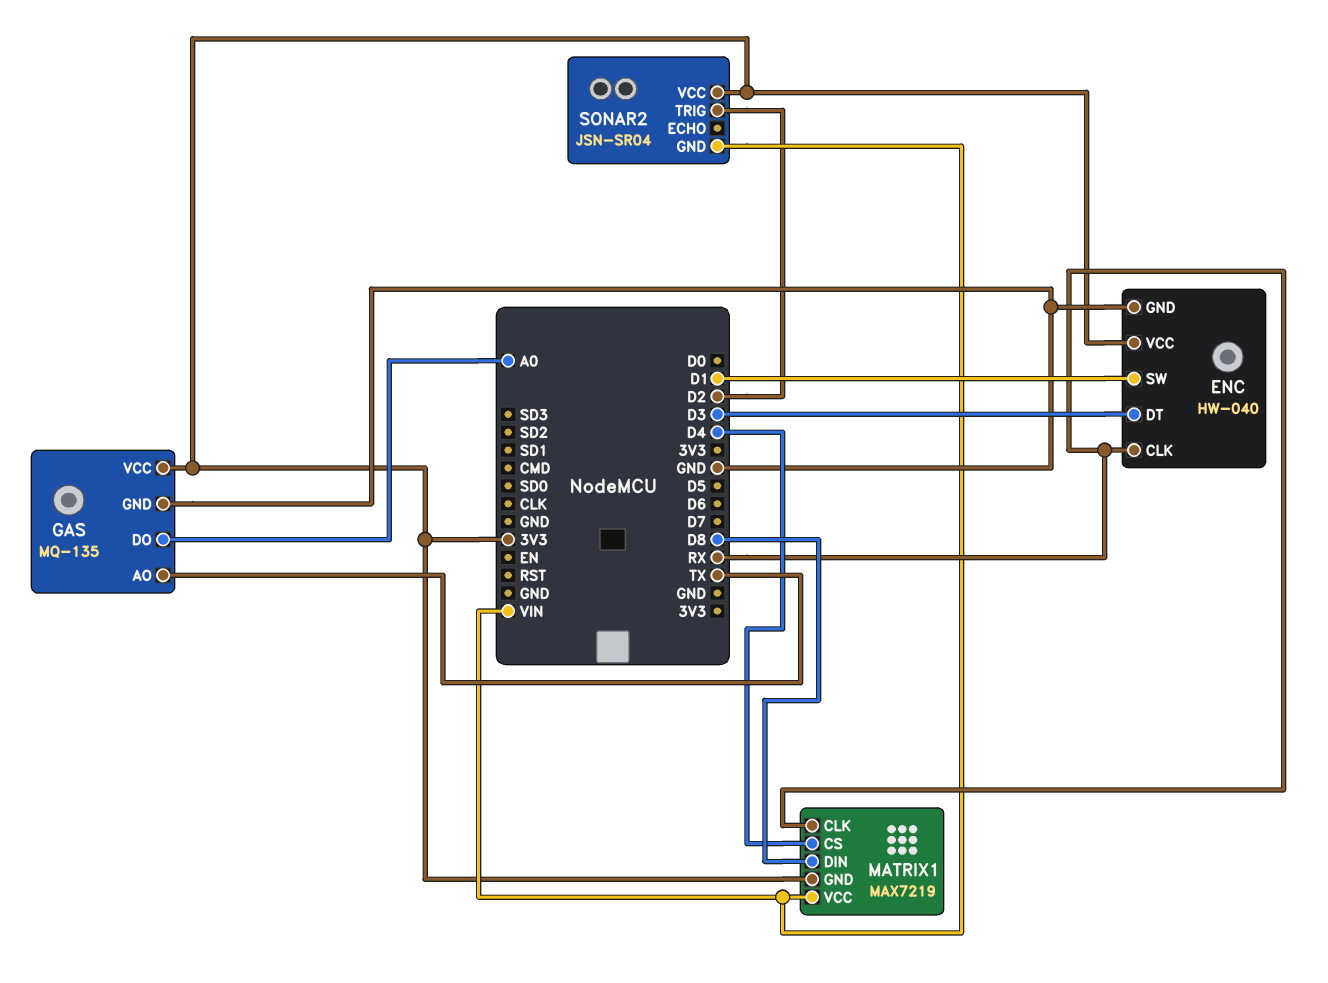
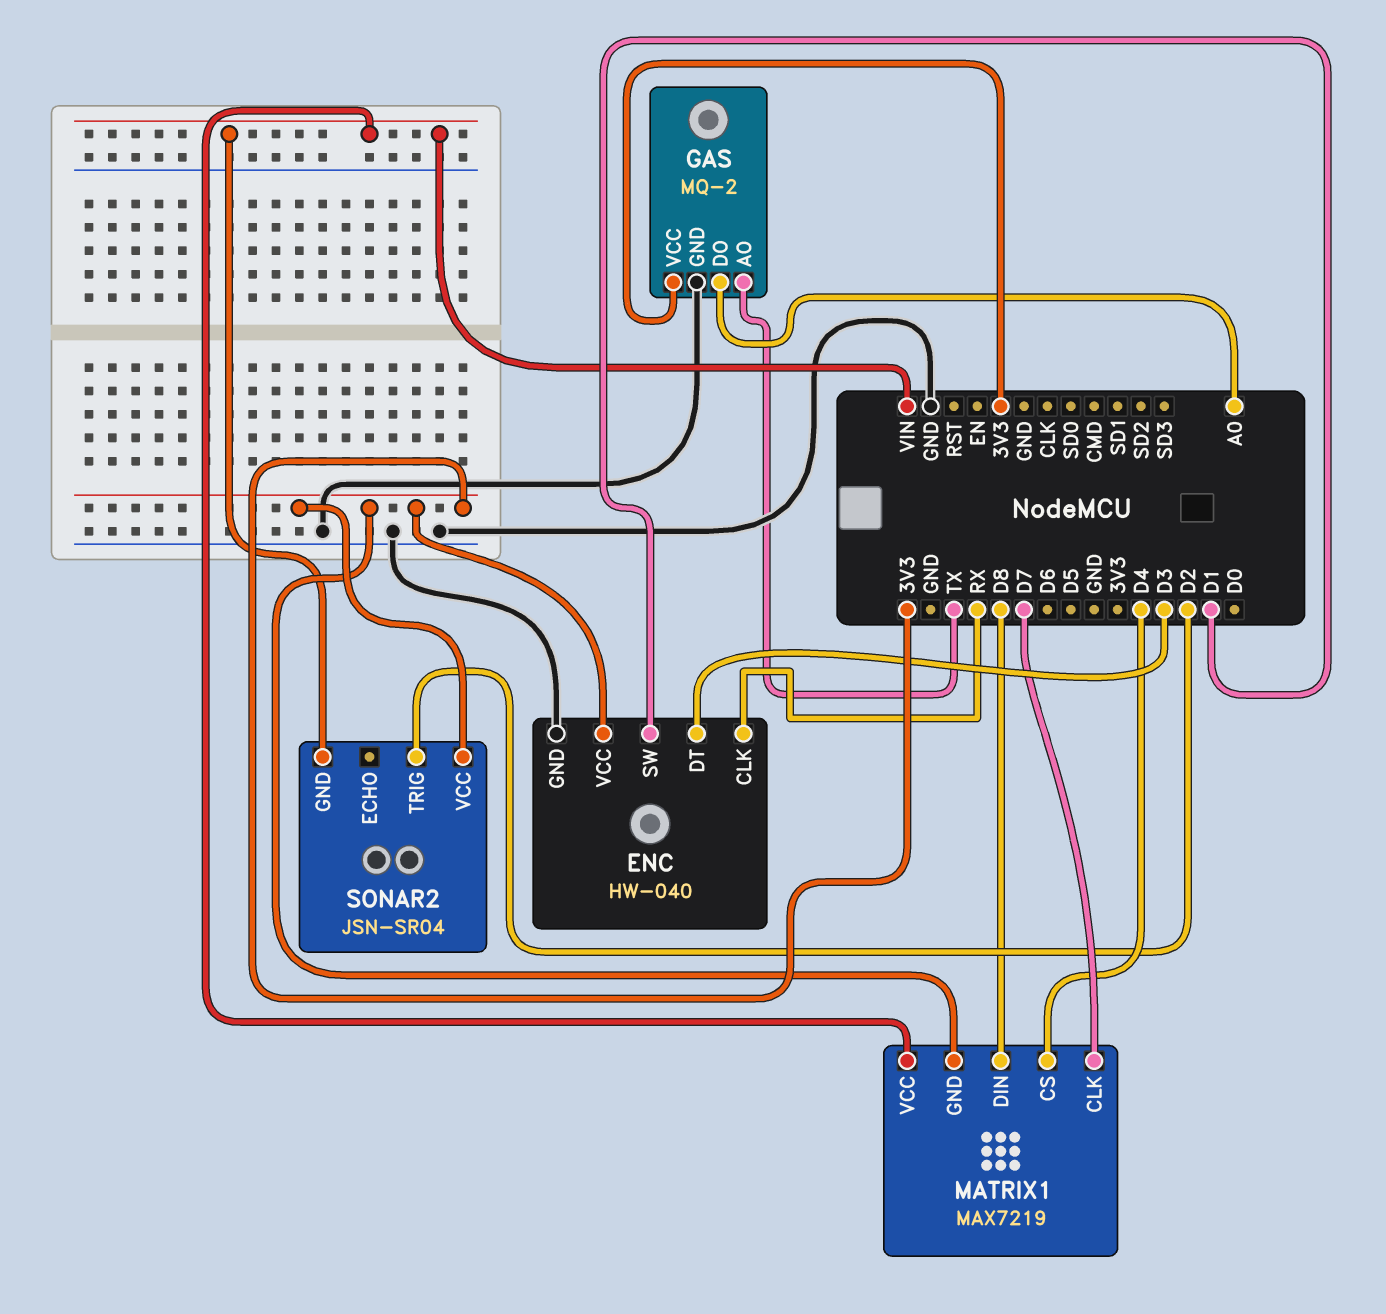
GAS: MQ-135 -> MQ-2
MATRIX1 pin CLK: RX -> D7

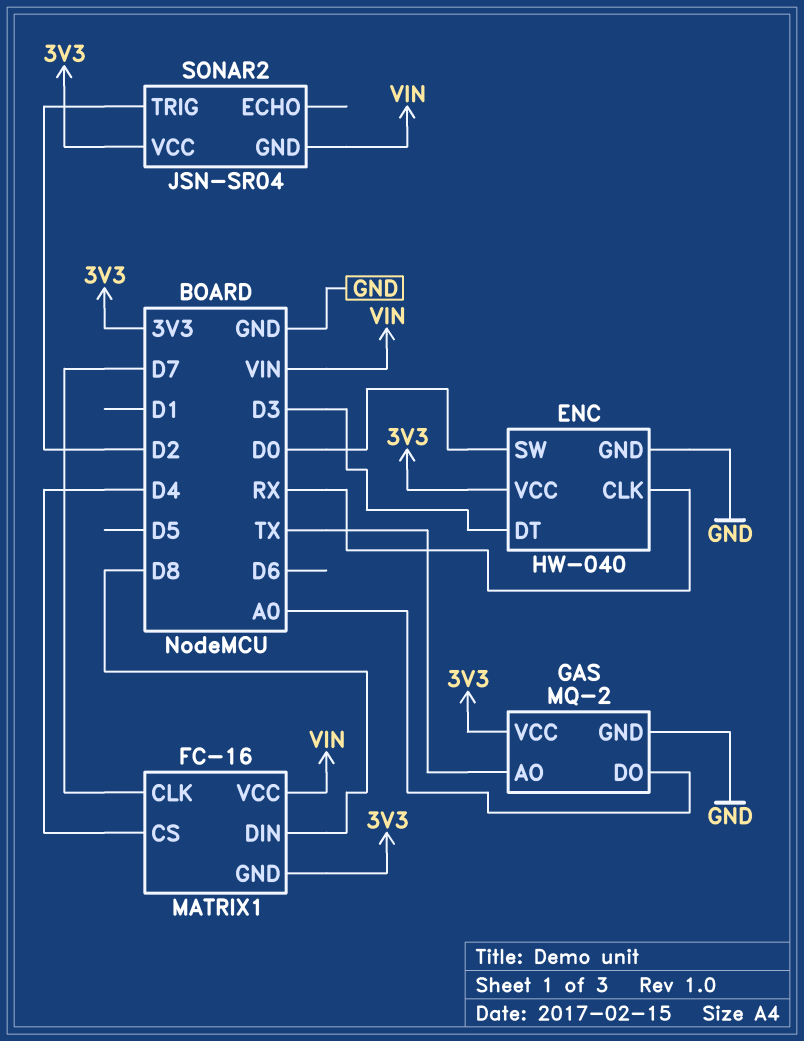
ENC pin SW: D1 -> D0
MATRIX1: MAX7219 -> FC-16

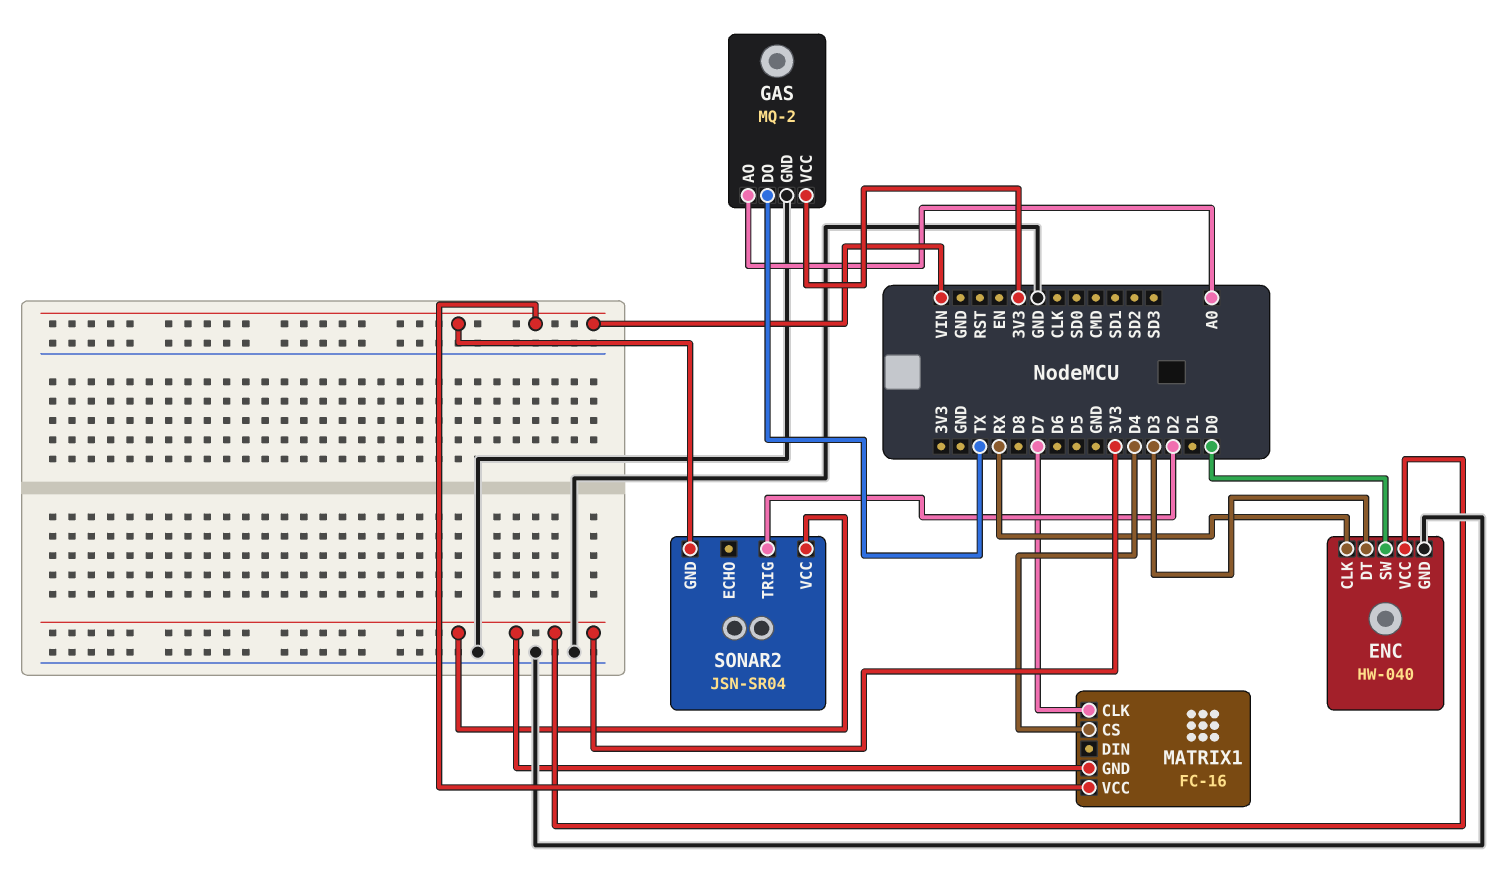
GAS pin AO: TX -> A0
GAS pin DO: A0 -> TX
MATRIX1 pin DIN: D8 -> none

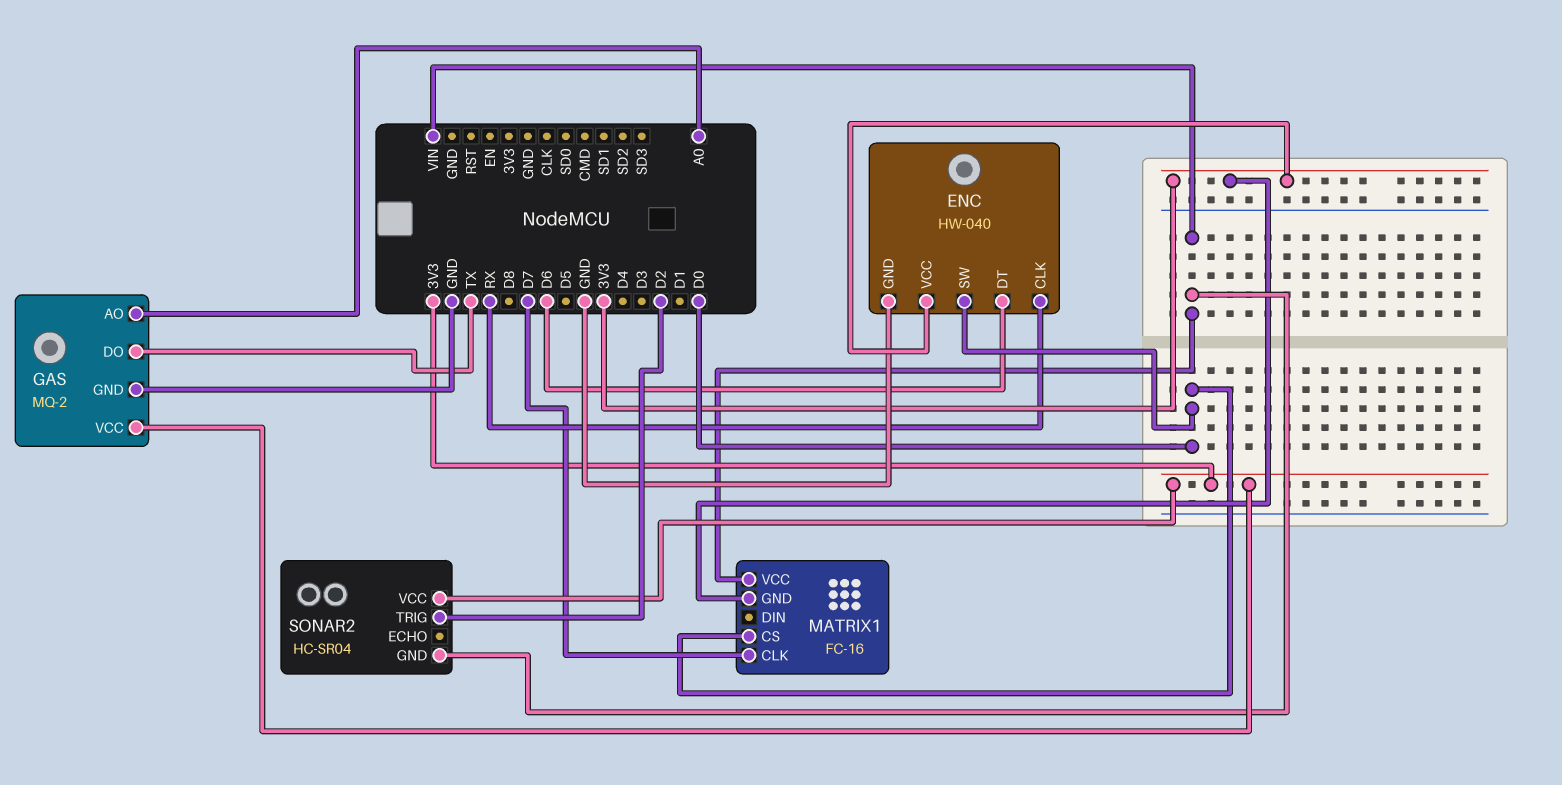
ENC pin DT: D3 -> D6
MATRIX1 pin CS: D4 -> D0
SONAR2: JSN-SR04 -> HC-SR04

